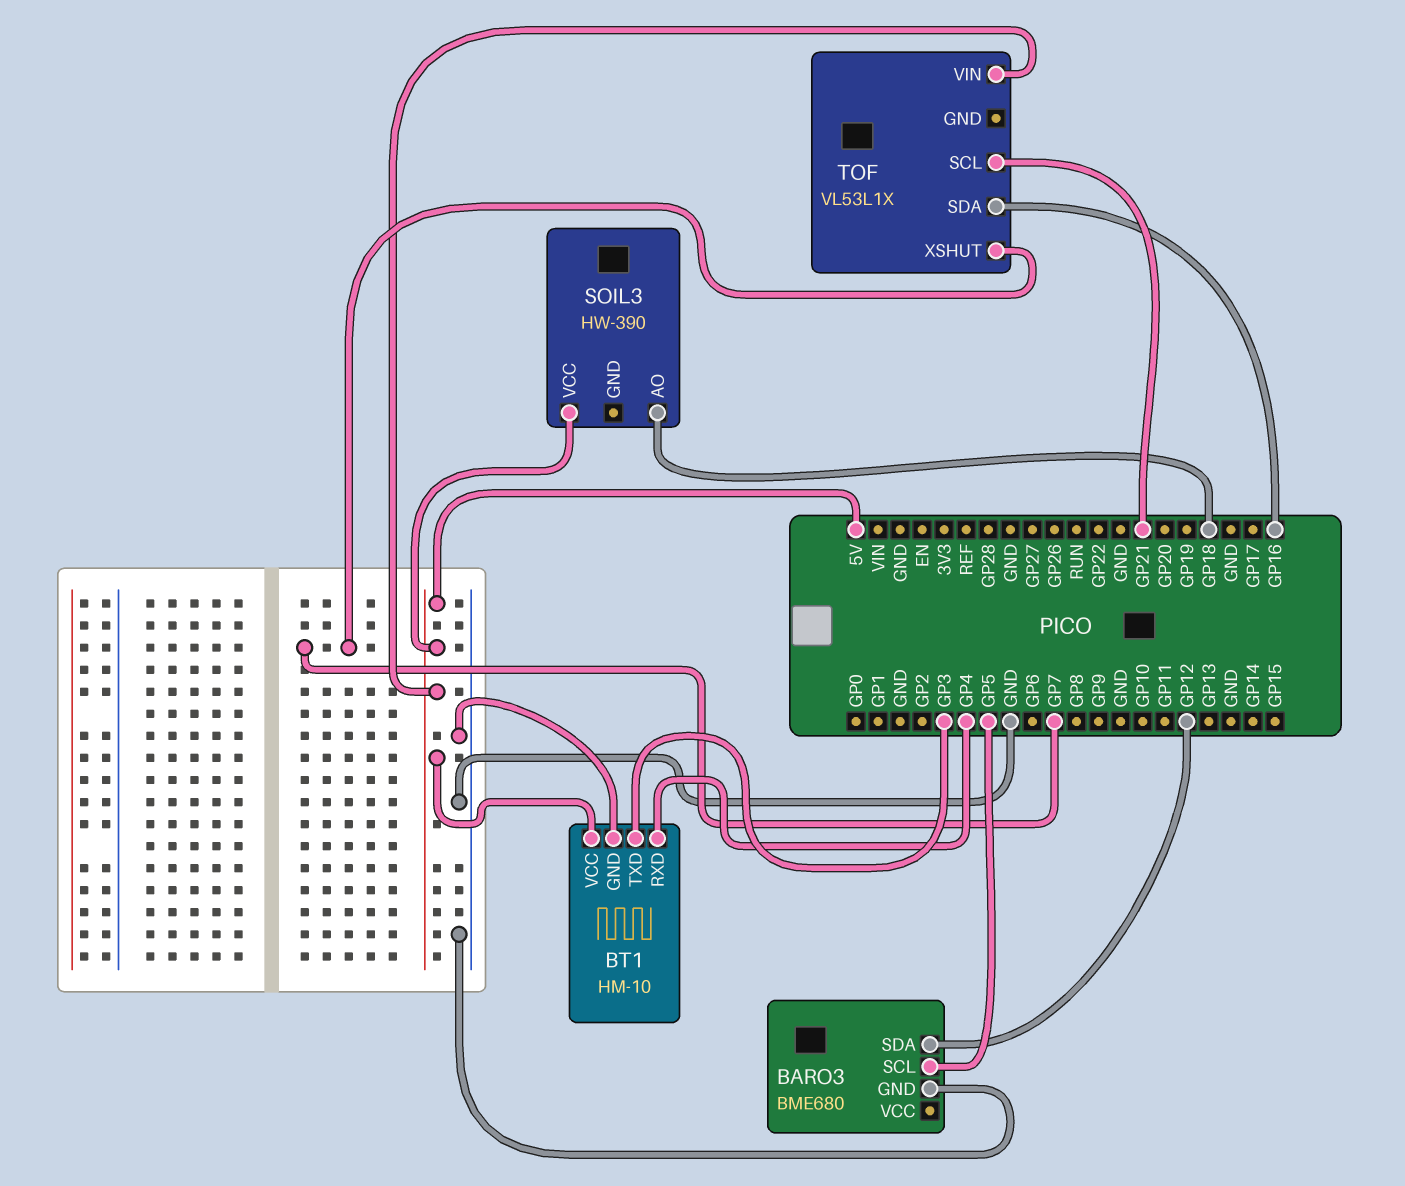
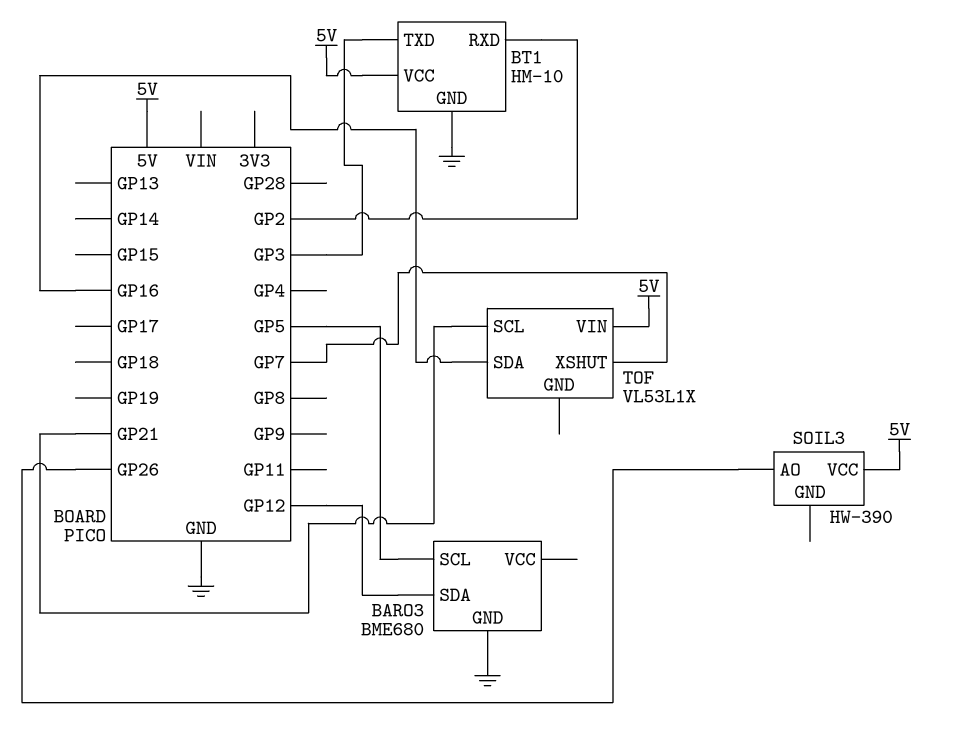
BT1 pin RXD: GP4 -> GP2
SOIL3 pin AO: GP18 -> GP26

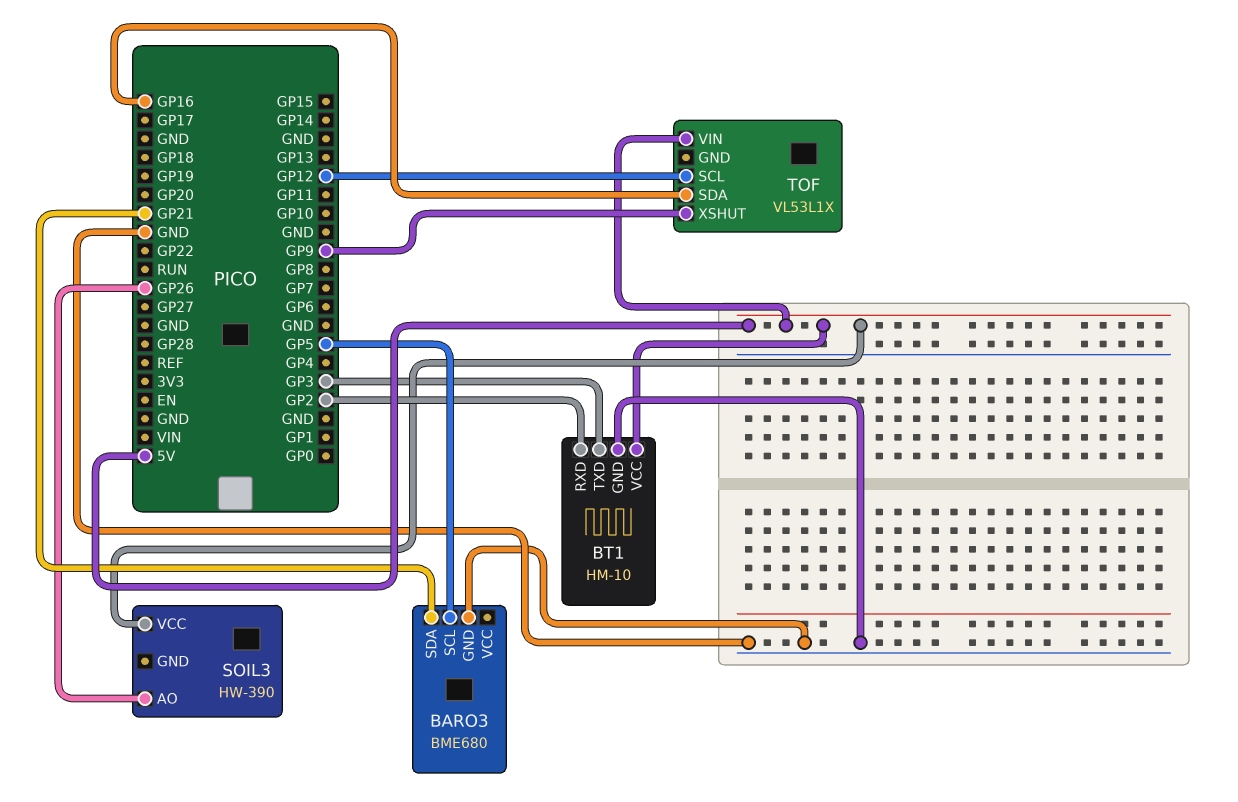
BARO3 pin SDA: GP12 -> GP21
TOF pin SCL: GP21 -> GP12
TOF pin XSHUT: GP7 -> GP9

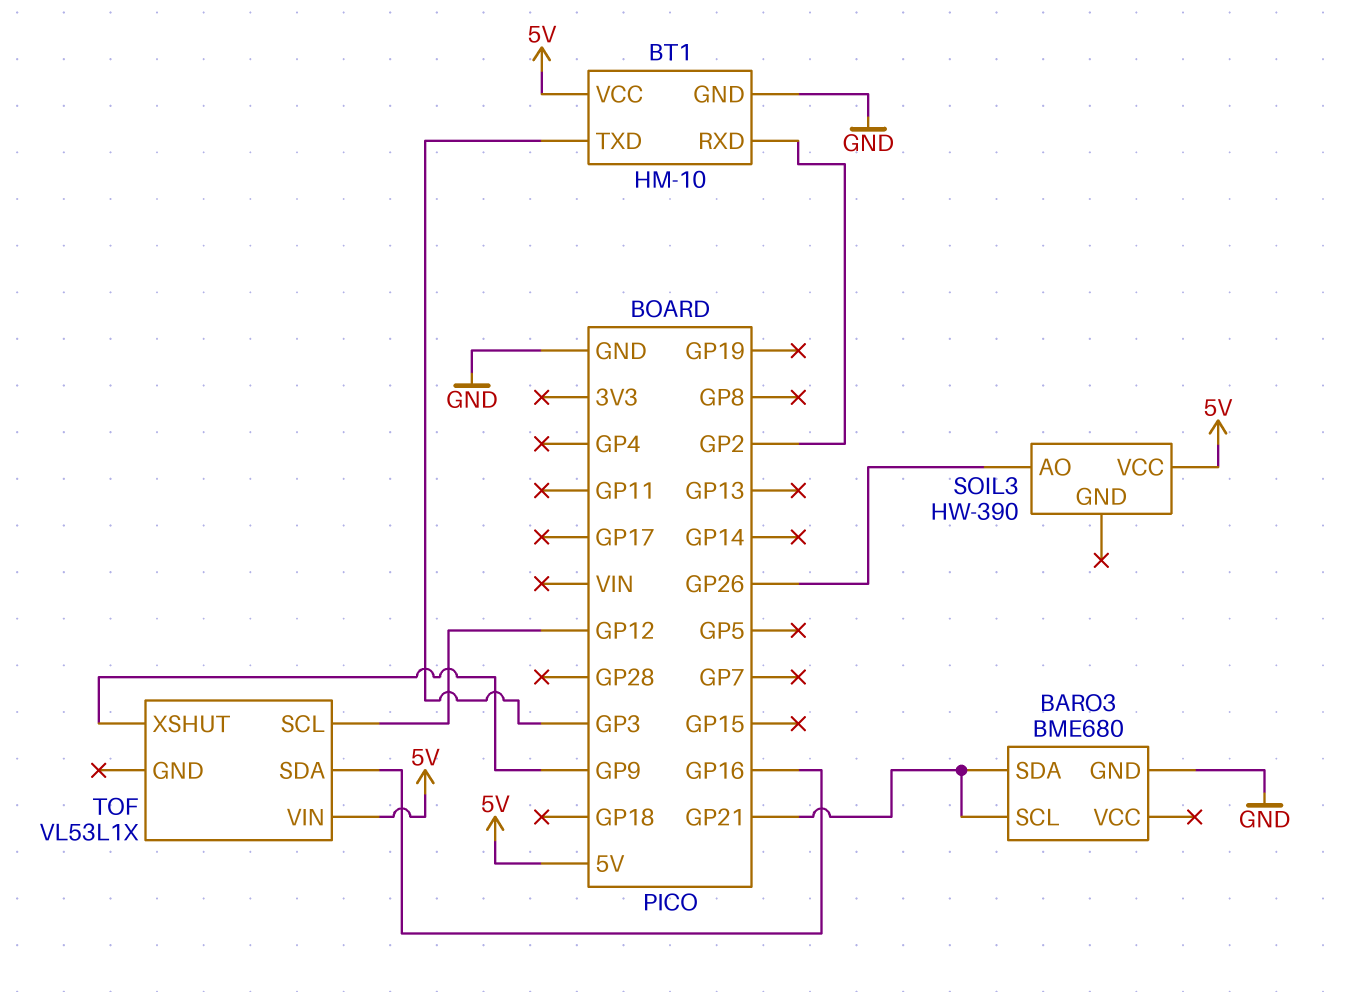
BARO3 pin SCL: GP5 -> GP21

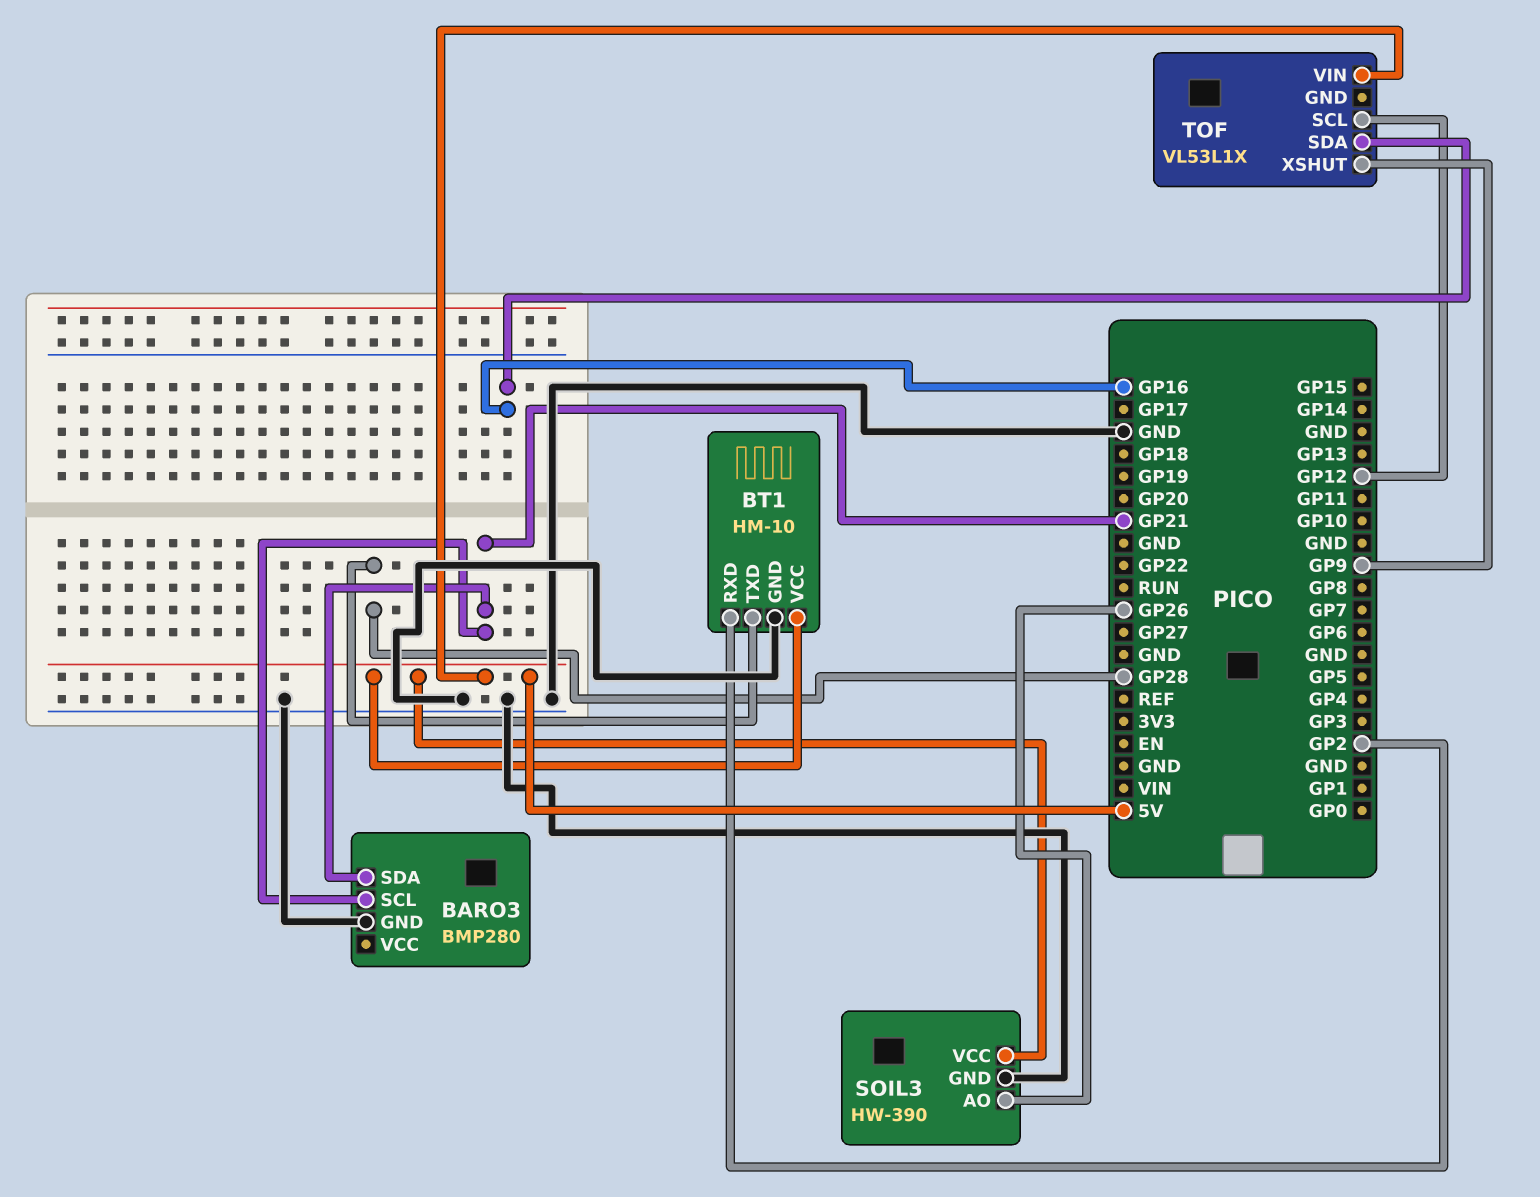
BARO3: BME680 -> BMP280
BT1 pin TXD: GP3 -> GP28
SOIL3 pin GND: none -> GND

